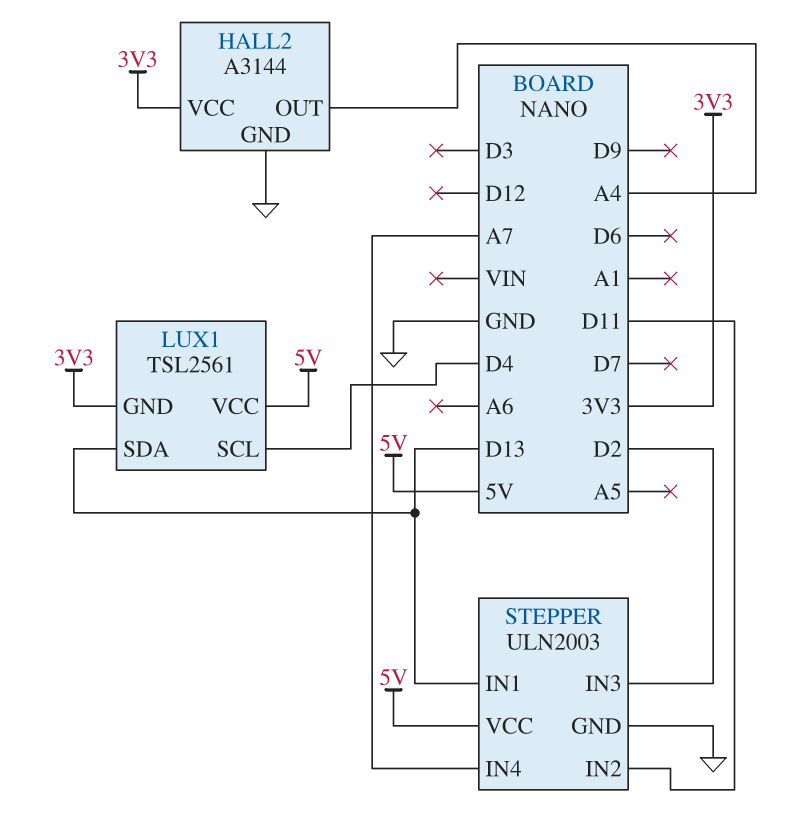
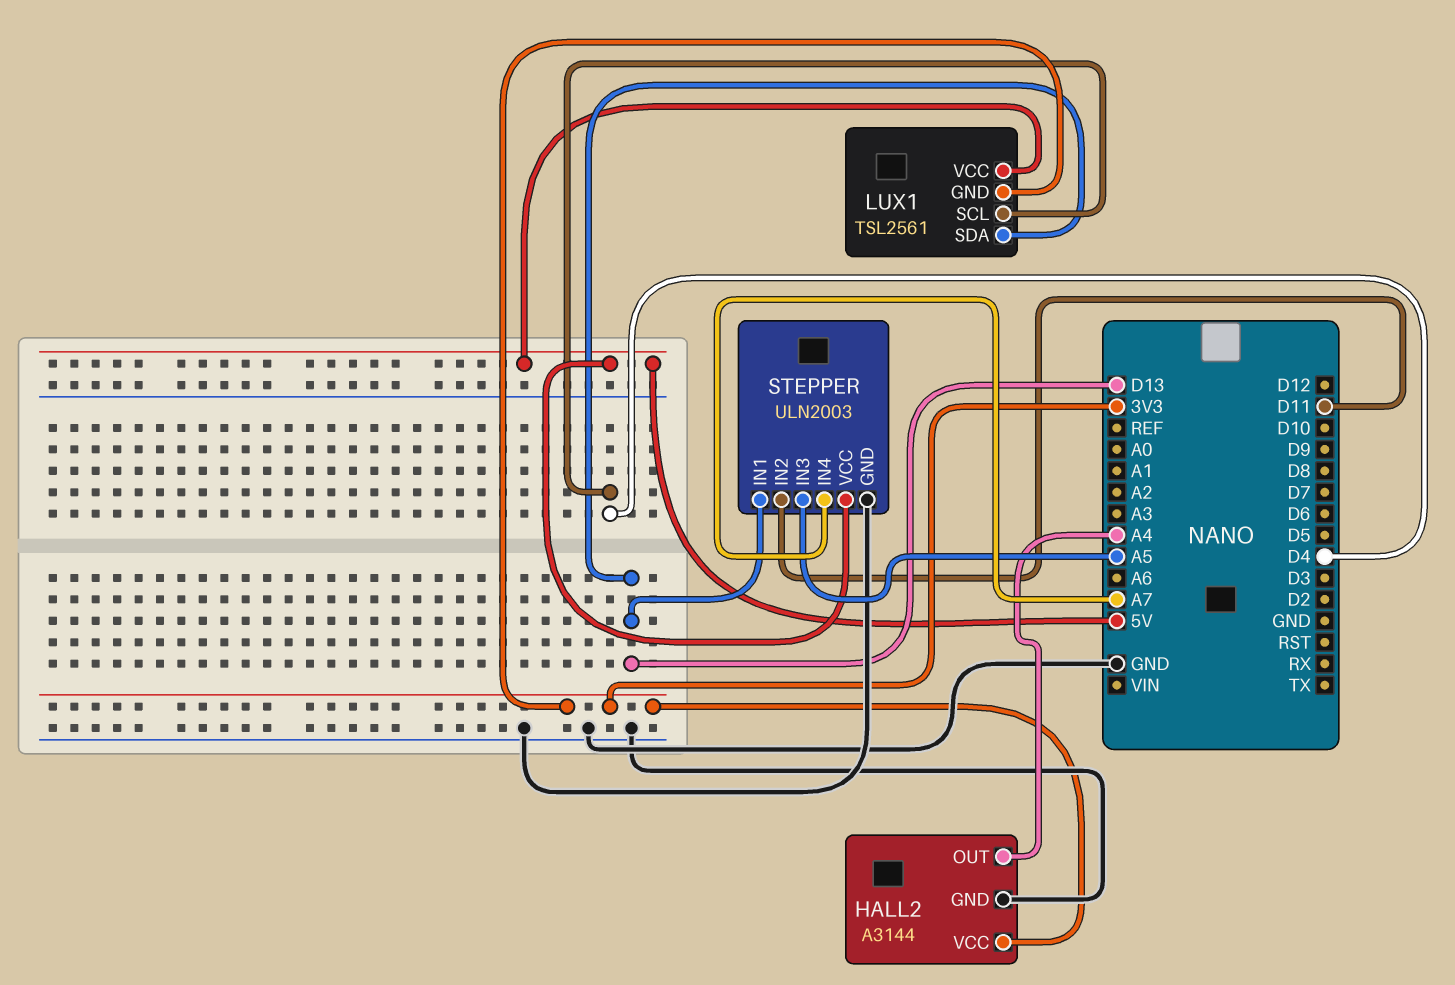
STEPPER pin IN3: D2 -> A5

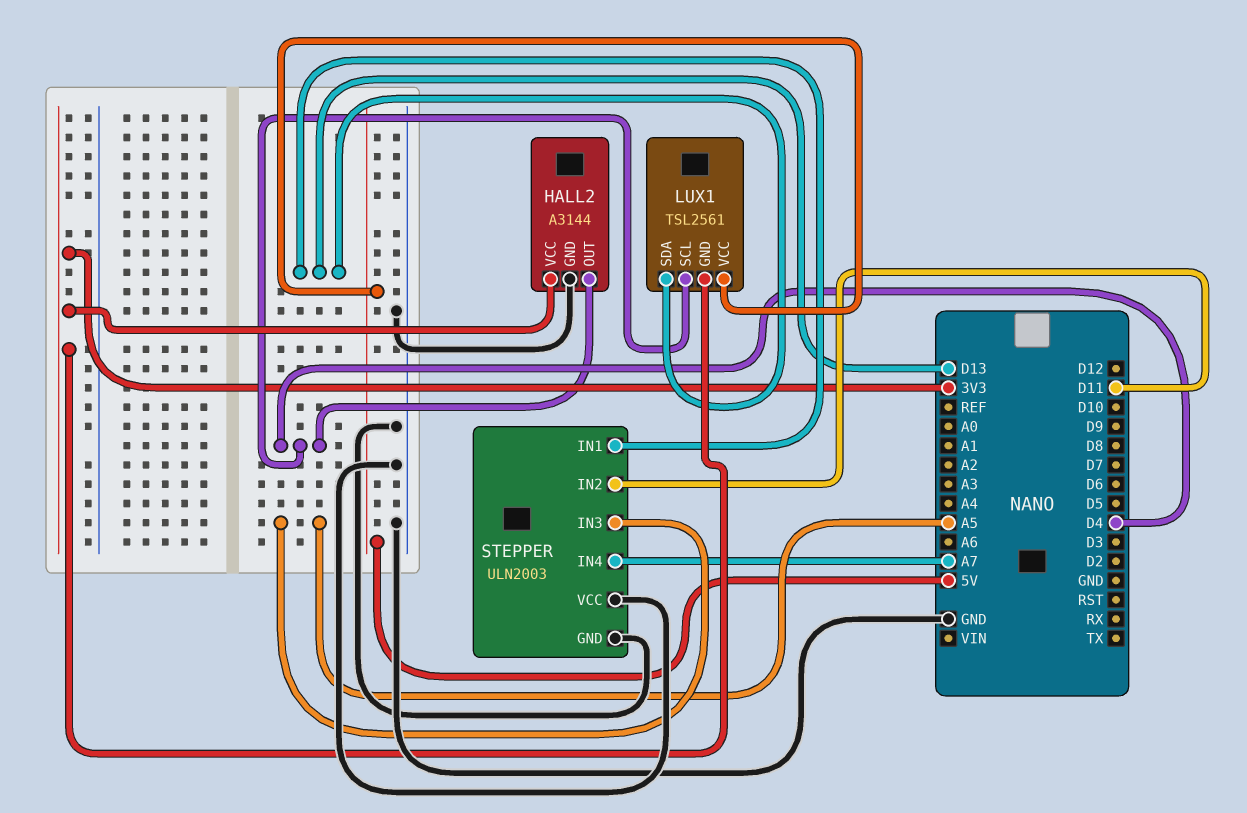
HALL2 pin OUT: A4 -> D4
STEPPER pin VCC: 5V -> GND

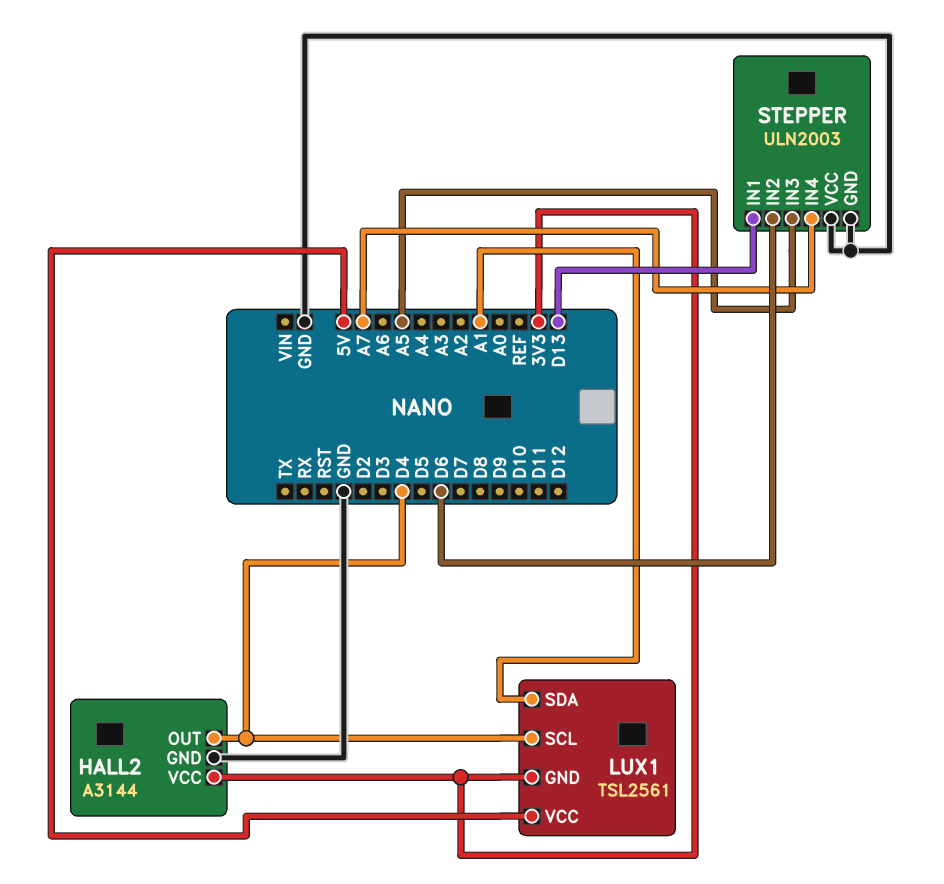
LUX1 pin SDA: D13 -> A1
STEPPER pin IN2: D11 -> D6

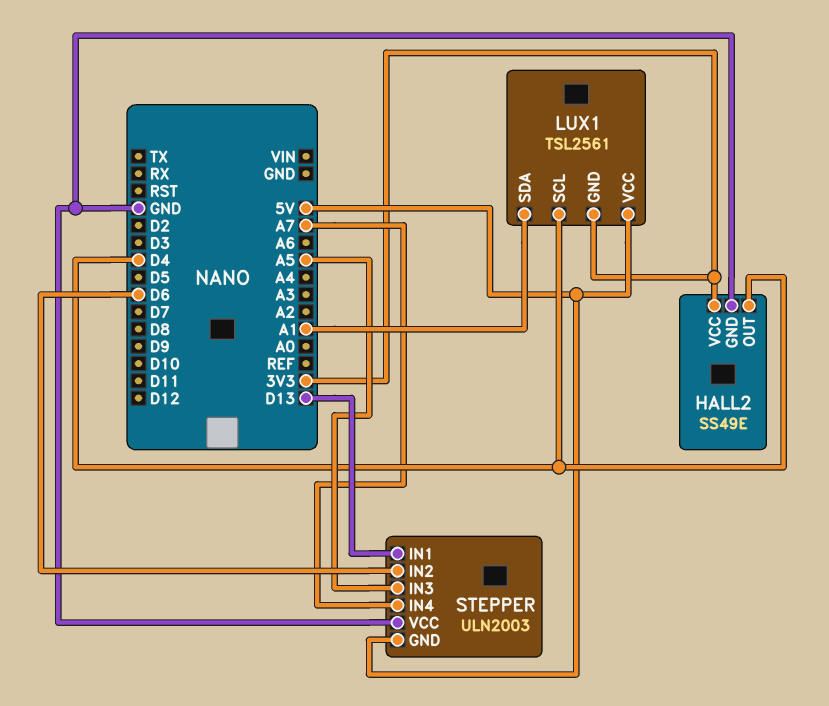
HALL2: A3144 -> SS49E
STEPPER pin GND: GND -> 5V

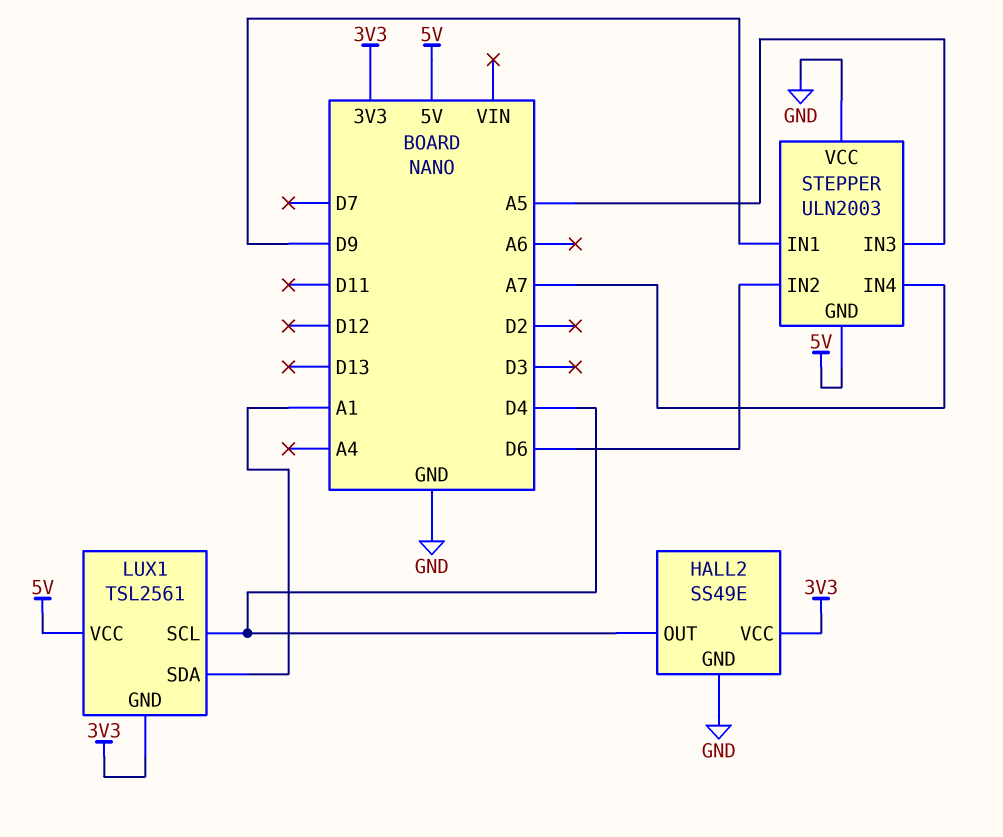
STEPPER pin IN1: D13 -> D9

